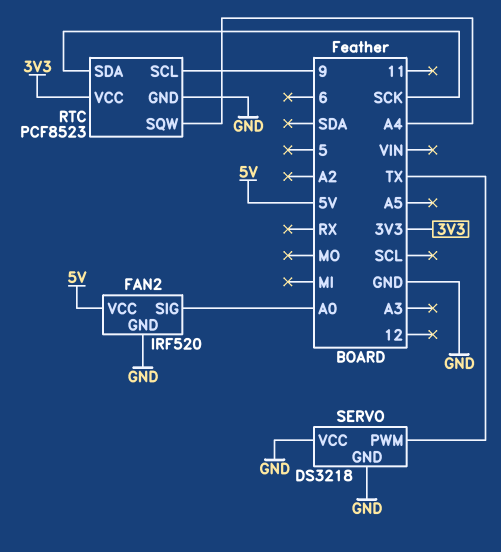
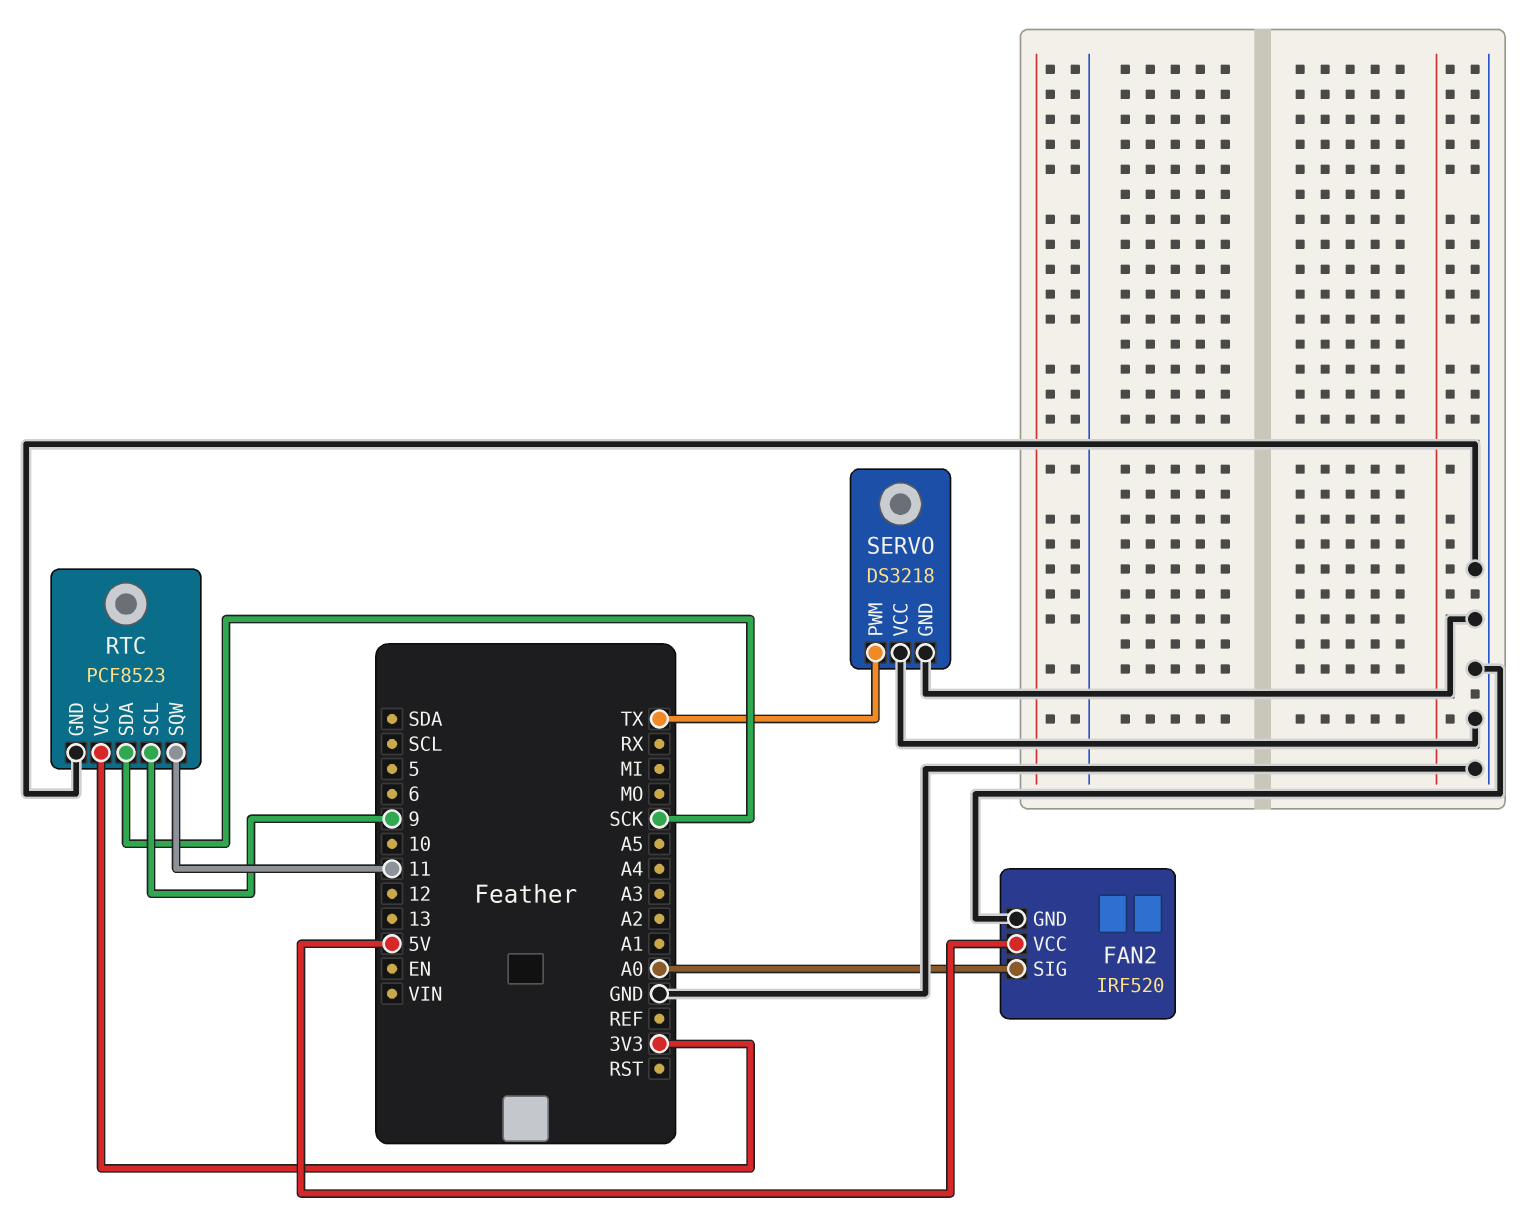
RTC pin SQW: A4 -> 11

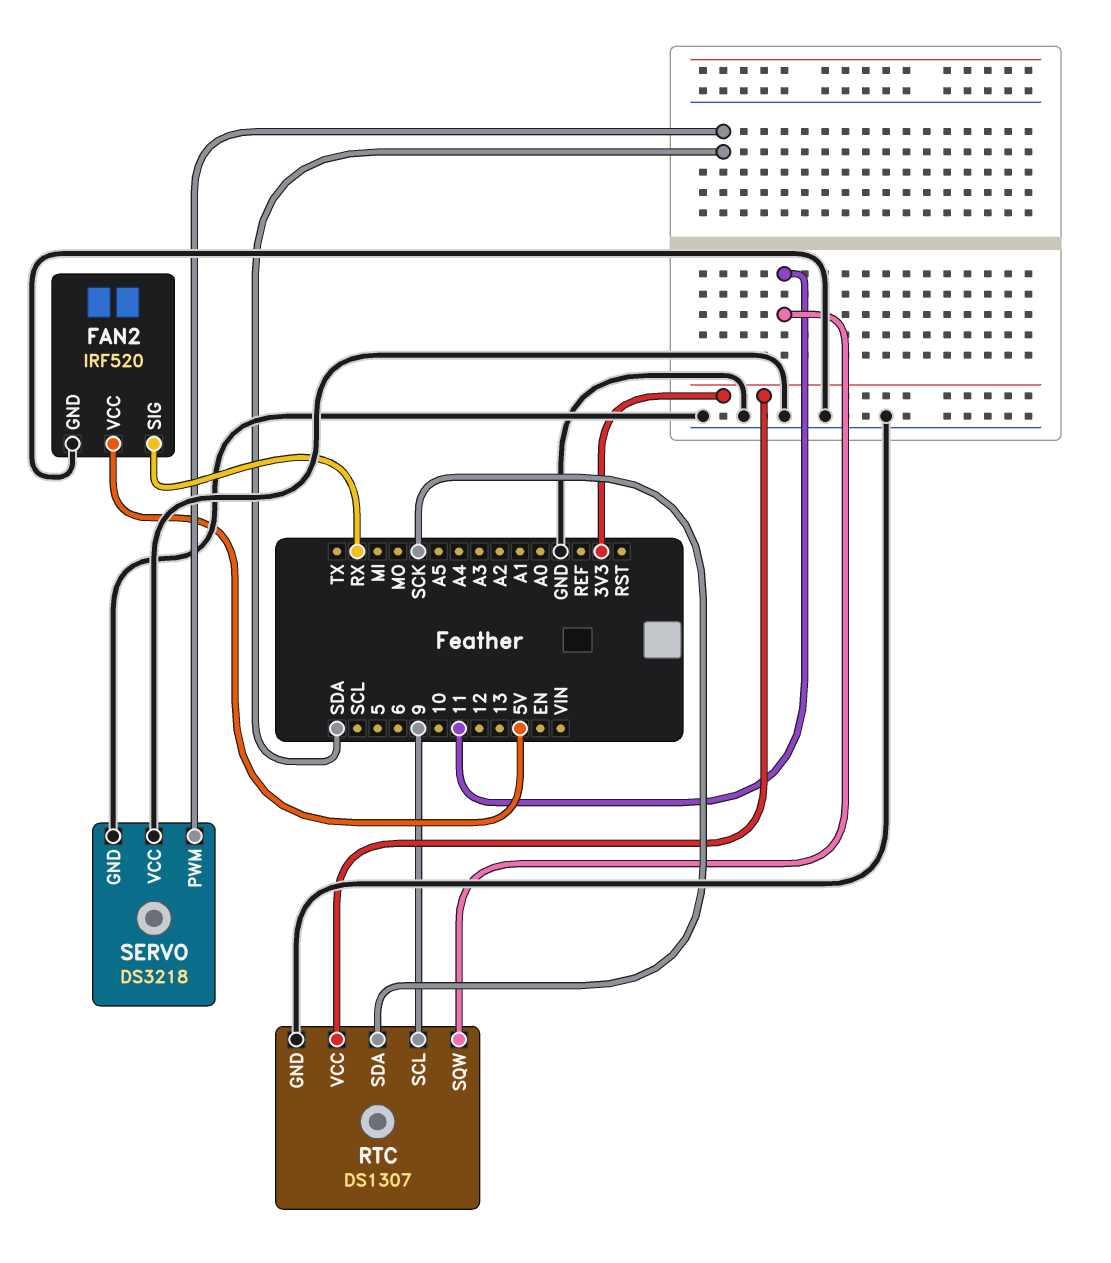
FAN2 pin SIG: A0 -> RX
RTC: PCF8523 -> DS1307
SERVO pin PWM: TX -> SDA

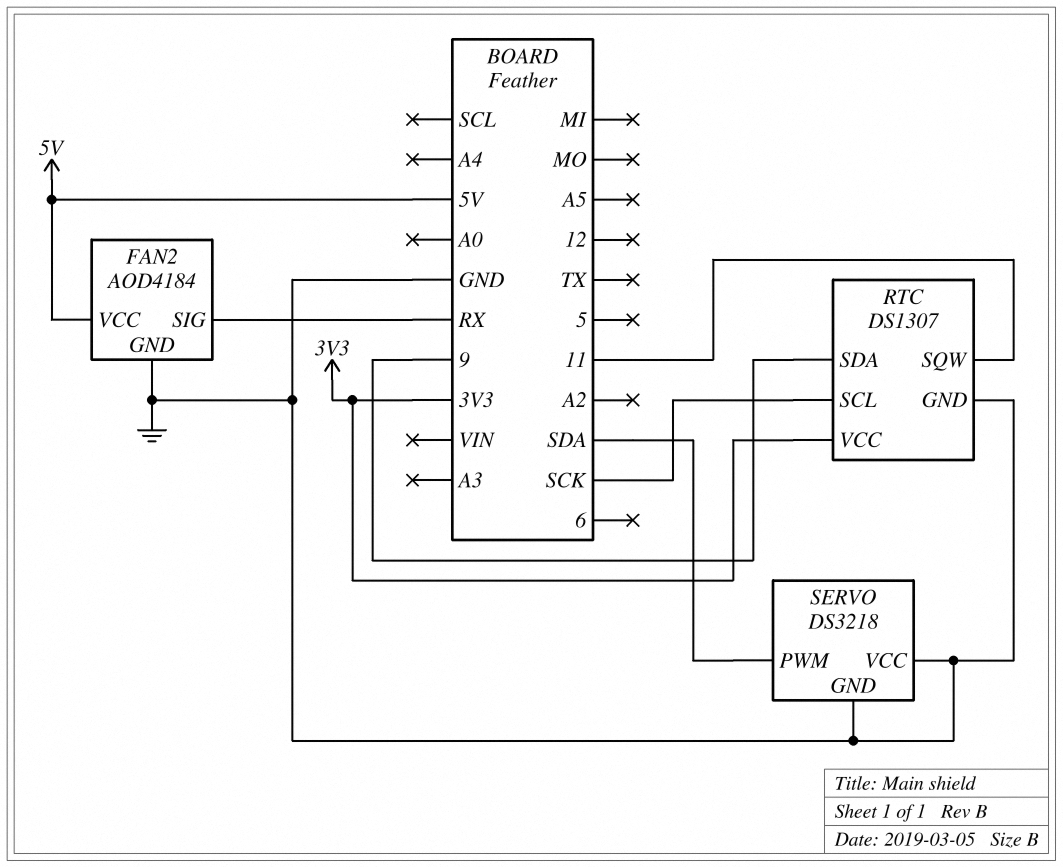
FAN2: IRF520 -> AOD4184
RTC pin SCL: 9 -> SCK
RTC pin SDA: SCK -> 9

